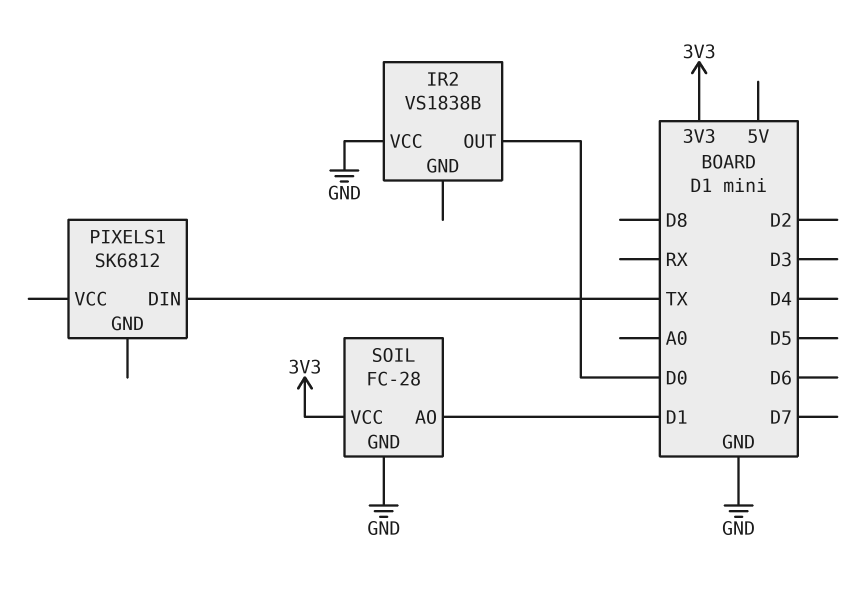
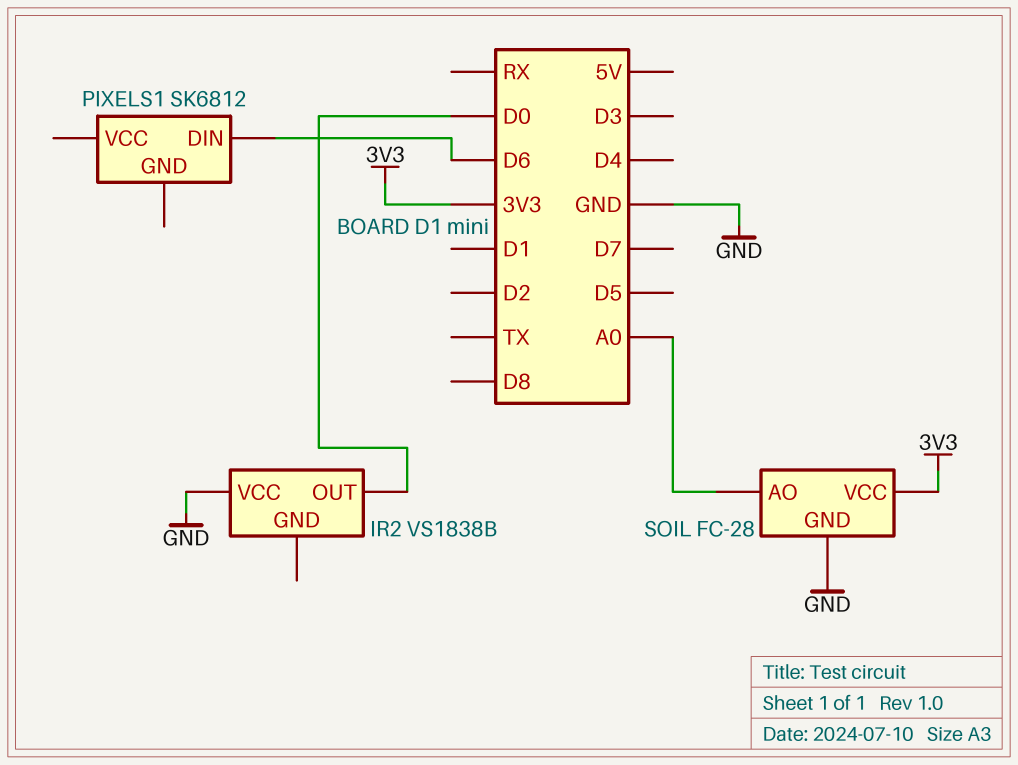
PIXELS1 pin DIN: TX -> D6
SOIL pin AO: D1 -> A0

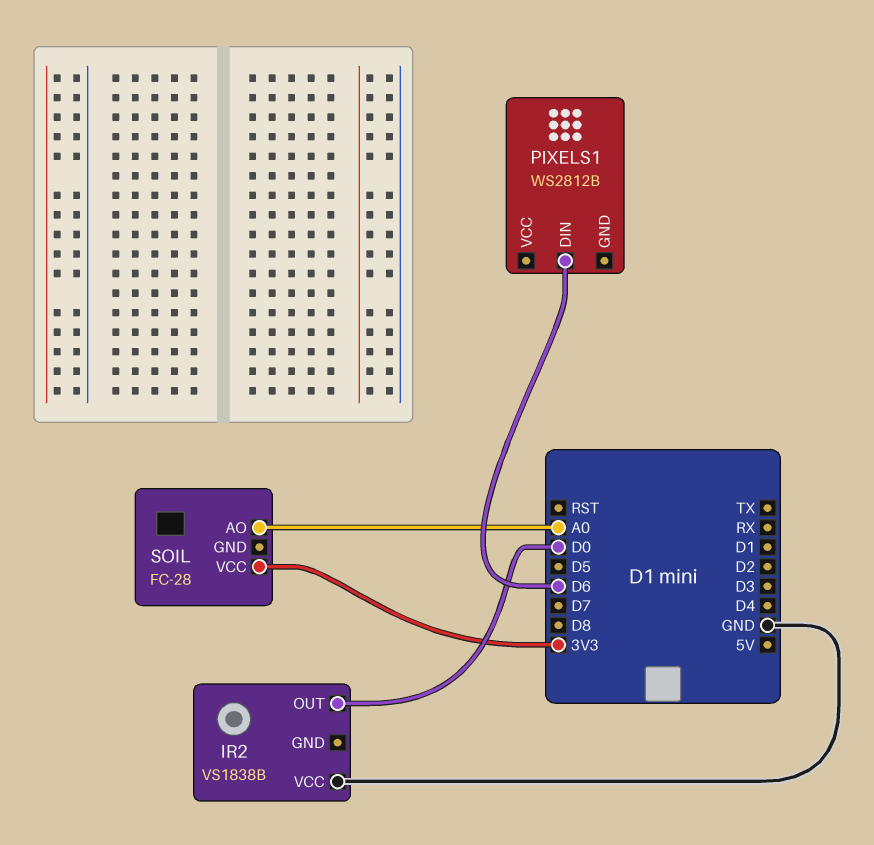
PIXELS1: SK6812 -> WS2812B
SOIL pin GND: GND -> none

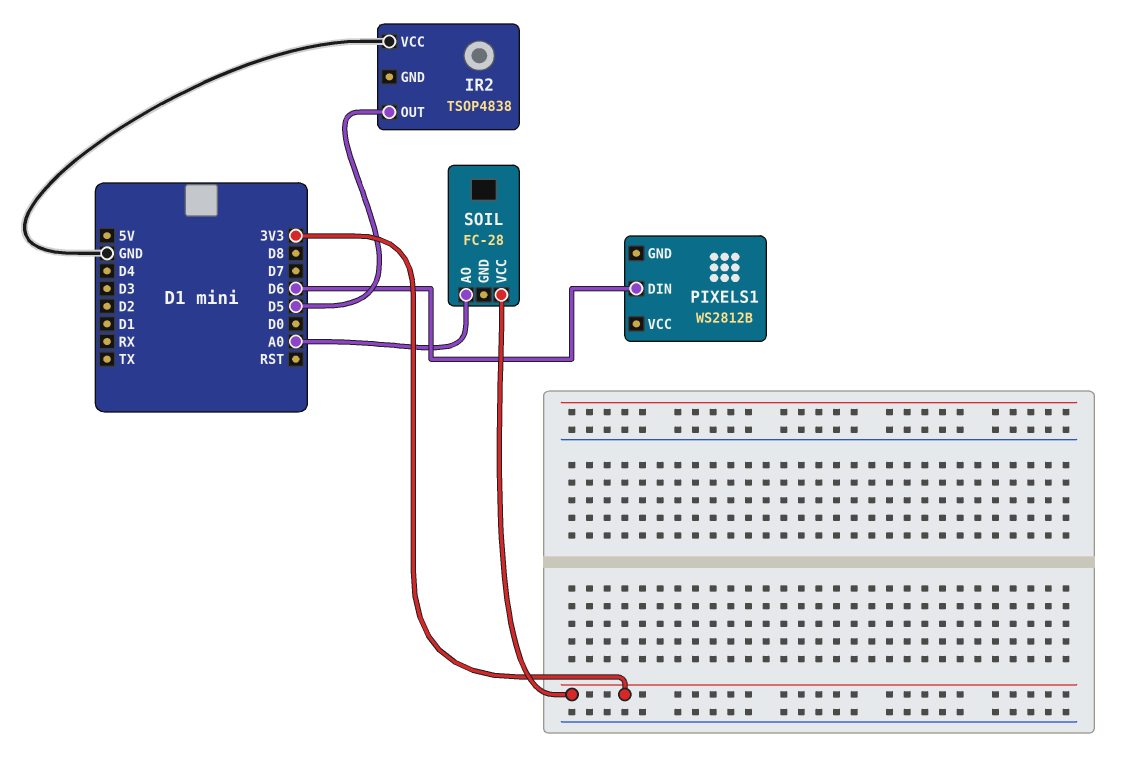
IR2: VS1838B -> TSOP4838
IR2 pin OUT: D0 -> D5

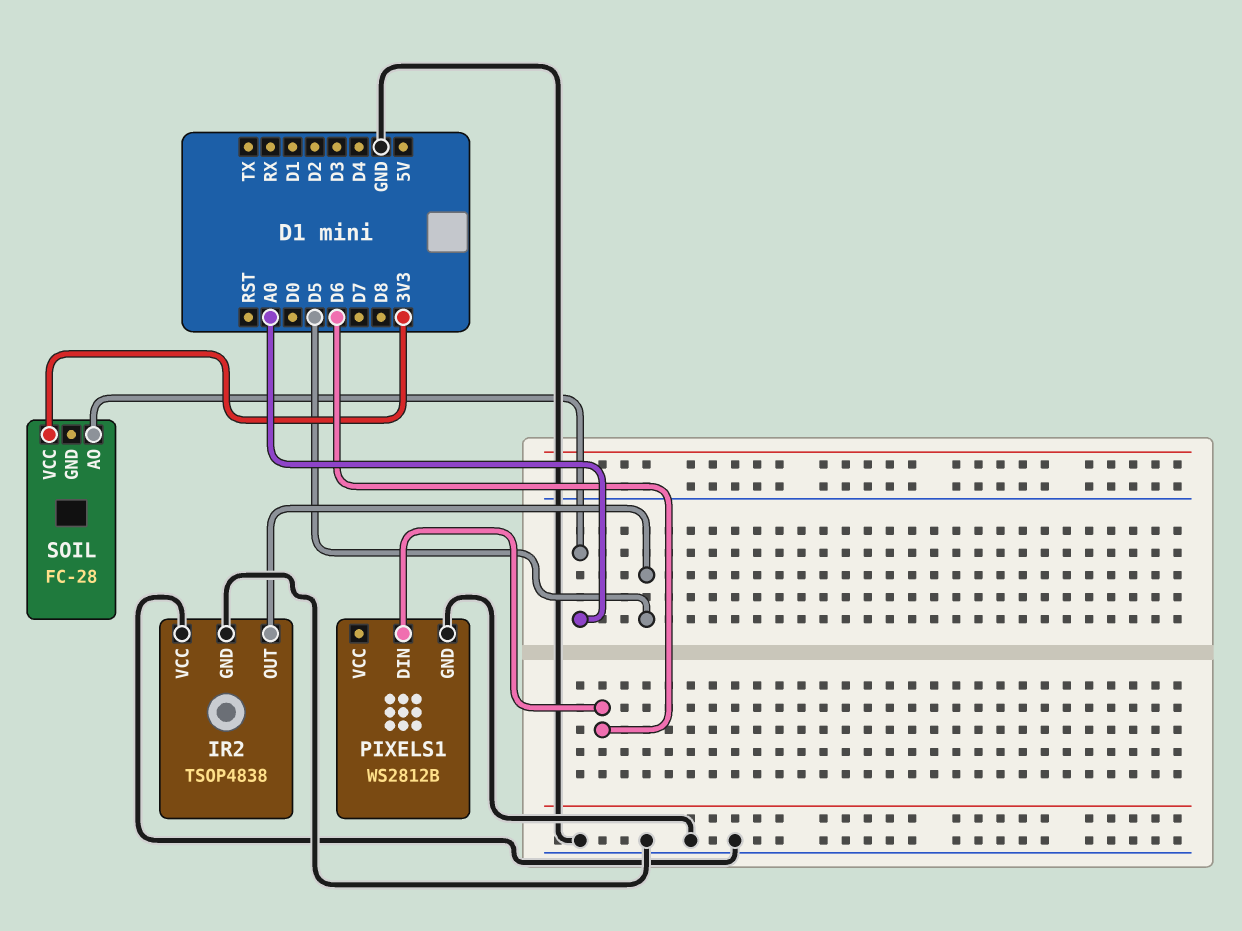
IR2 pin GND: none -> GND
PIXELS1 pin GND: none -> GND

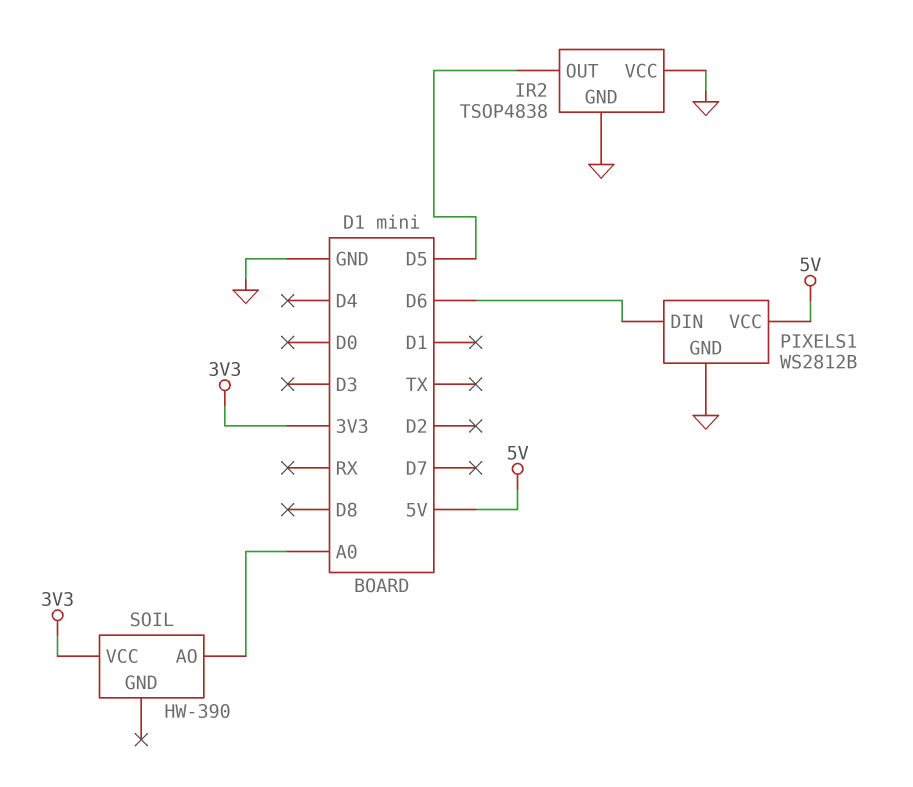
PIXELS1 pin VCC: none -> 5V
SOIL: FC-28 -> HW-390

